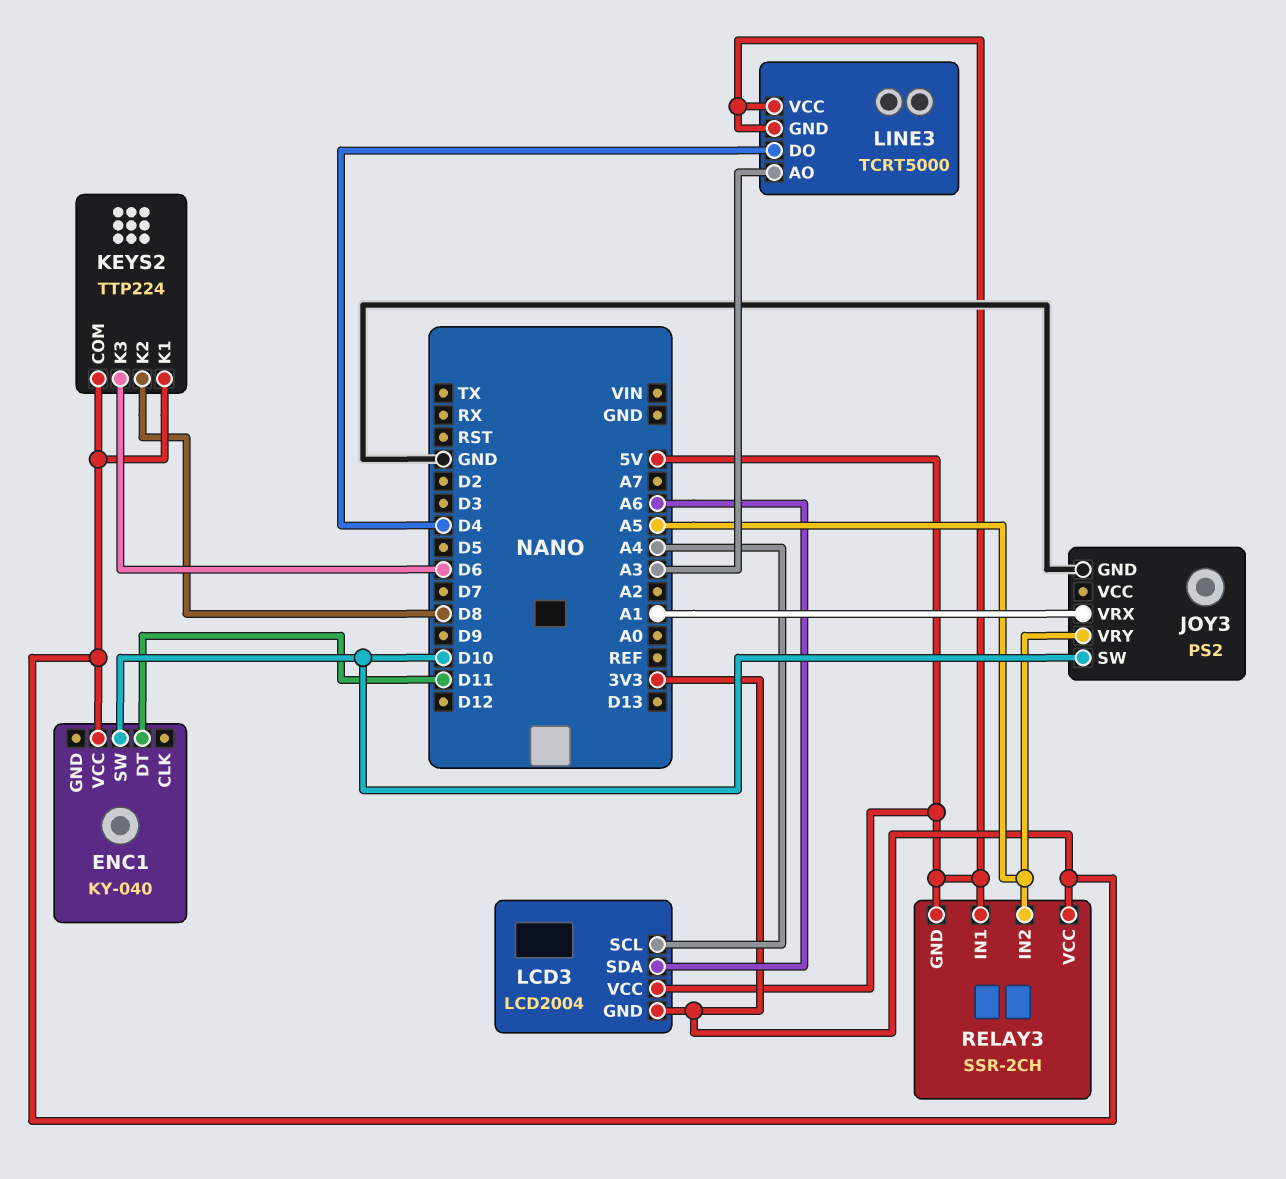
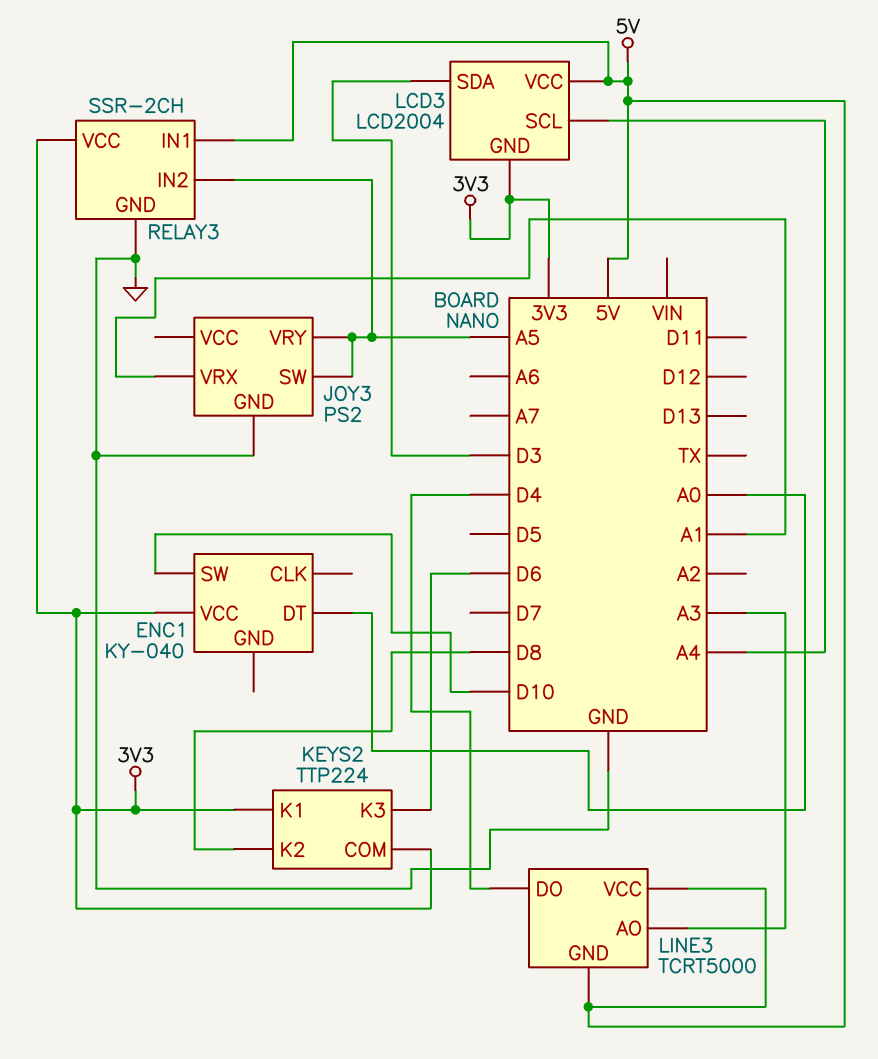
ENC1 pin DT: D11 -> A0
JOY3 pin SW: D10 -> A5
LCD3 pin SDA: A6 -> D3
RELAY3 pin GND: 5V -> GND

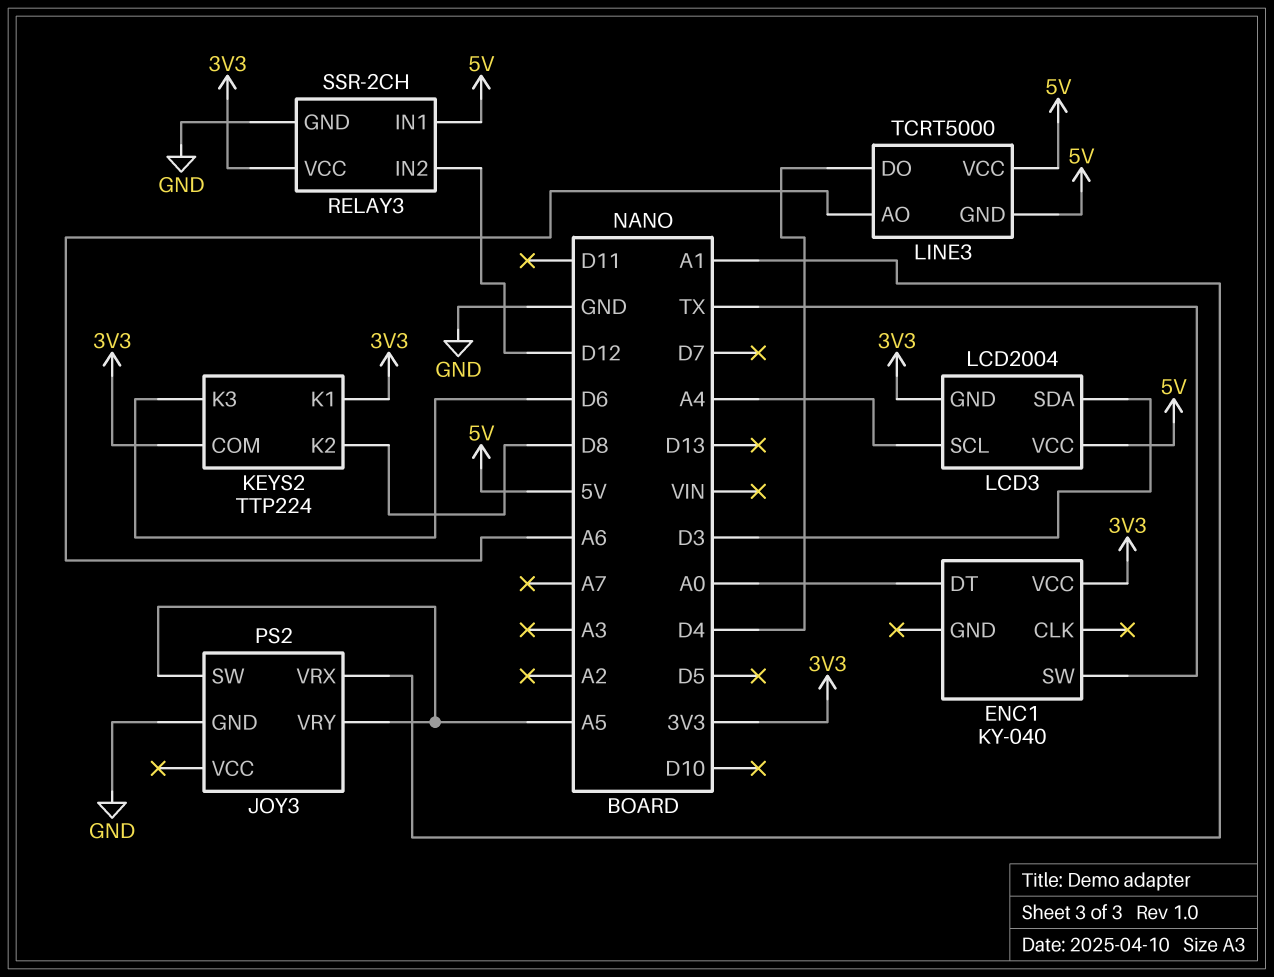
ENC1 pin SW: D10 -> TX
LINE3 pin AO: A3 -> A6
RELAY3 pin IN2: A5 -> D12

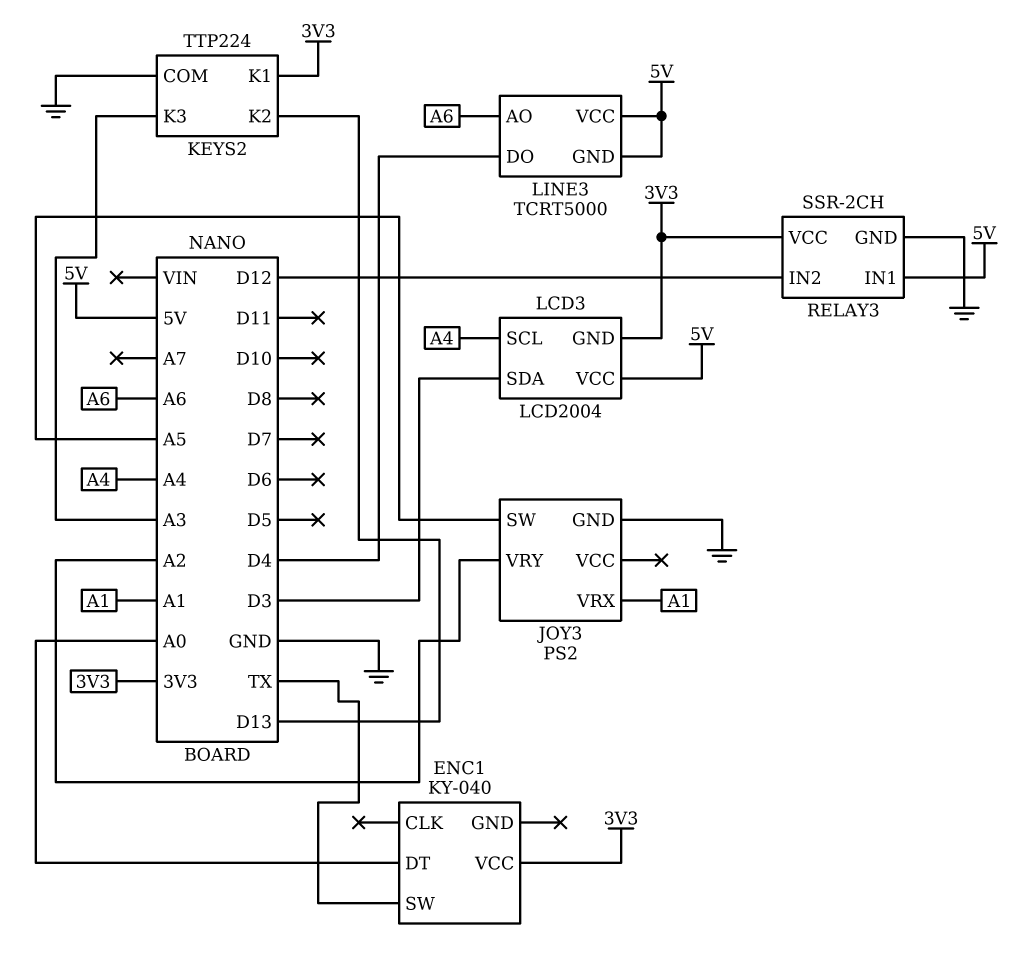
JOY3 pin VRY: A5 -> A2
KEYS2 pin COM: 3V3 -> GND
KEYS2 pin K2: D8 -> D13
KEYS2 pin K3: D6 -> A3

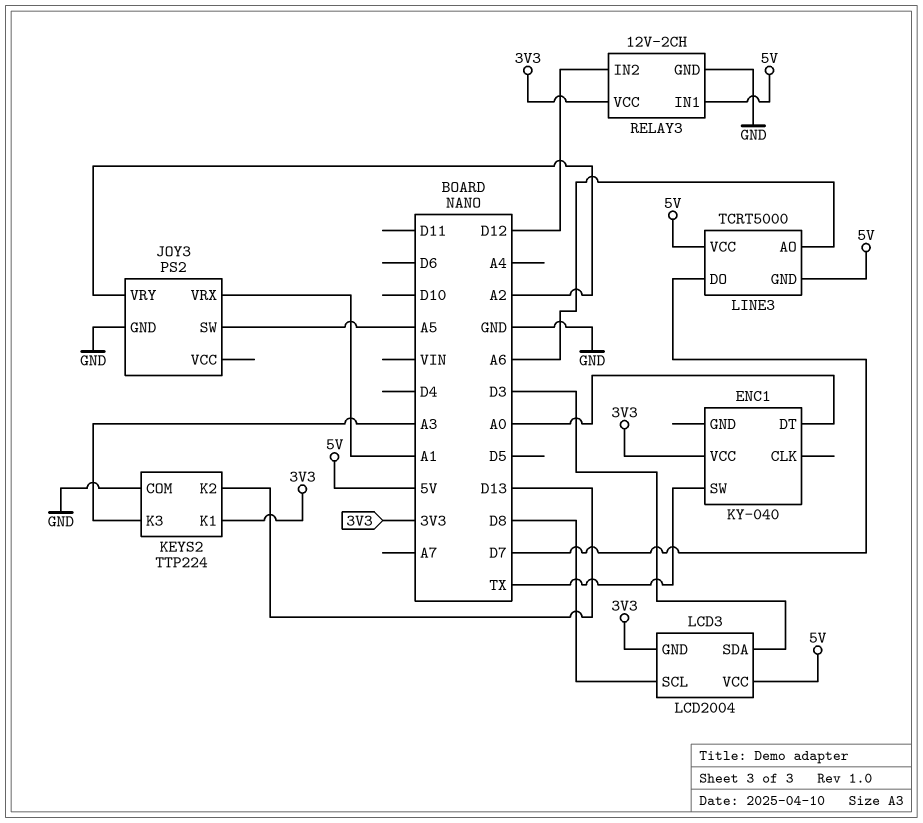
LCD3 pin SCL: A4 -> D8
LINE3 pin DO: D4 -> D7
RELAY3: SSR-2CH -> 12V-2CH

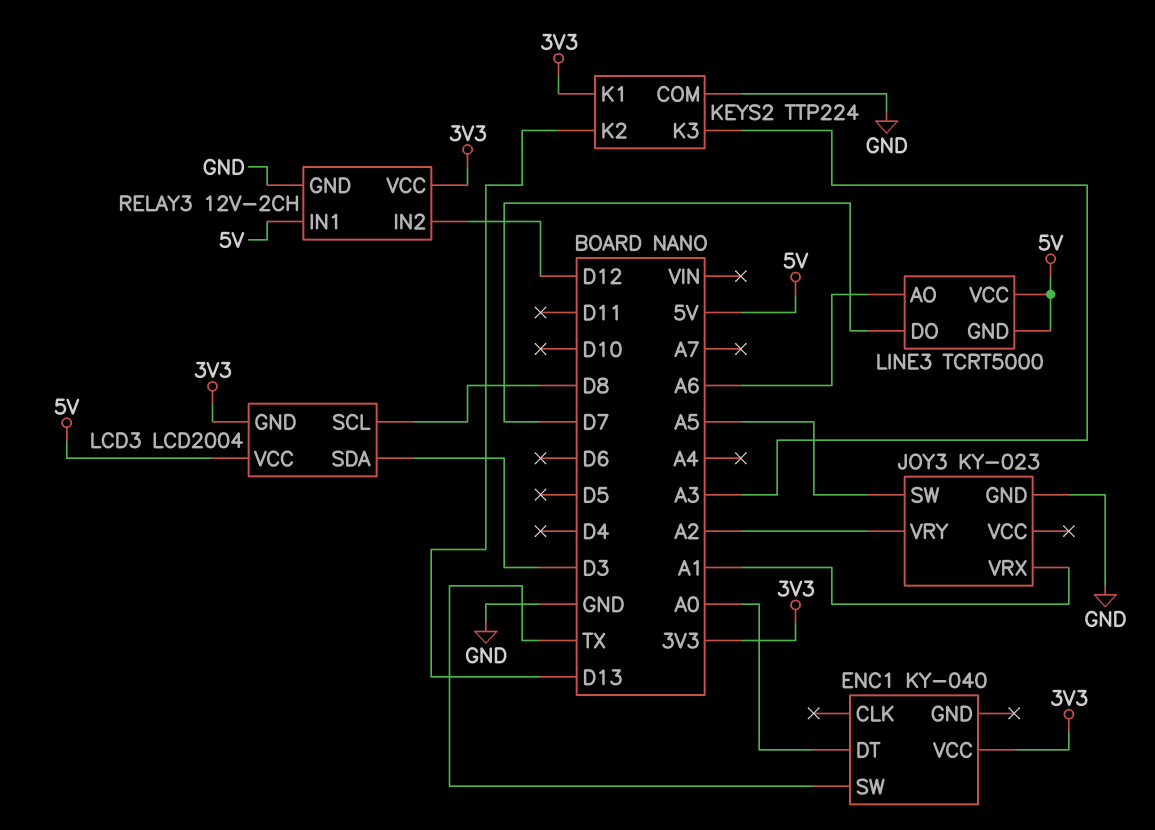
JOY3: PS2 -> KY-023

